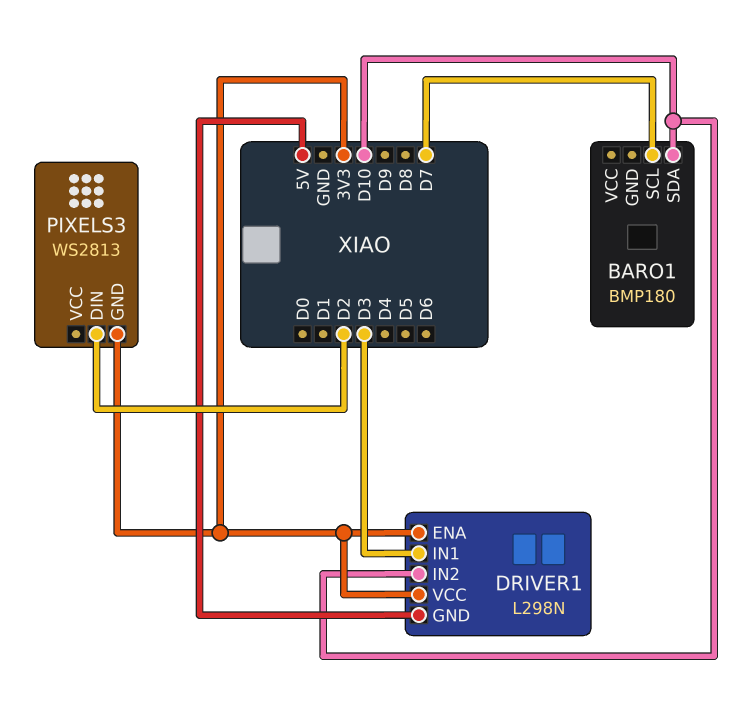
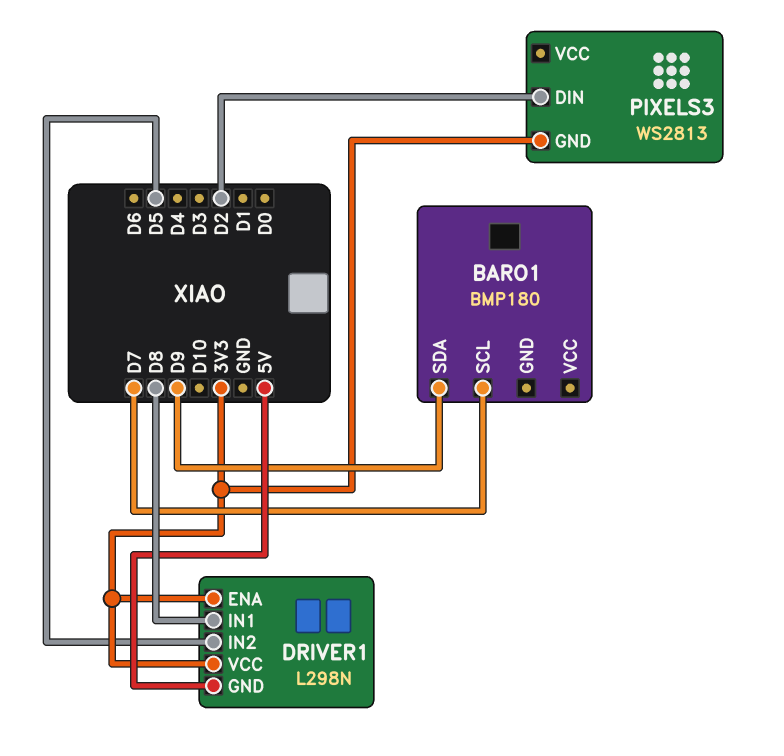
BARO1 pin SDA: D10 -> D9
DRIVER1 pin IN1: D3 -> D8
DRIVER1 pin IN2: D10 -> D5

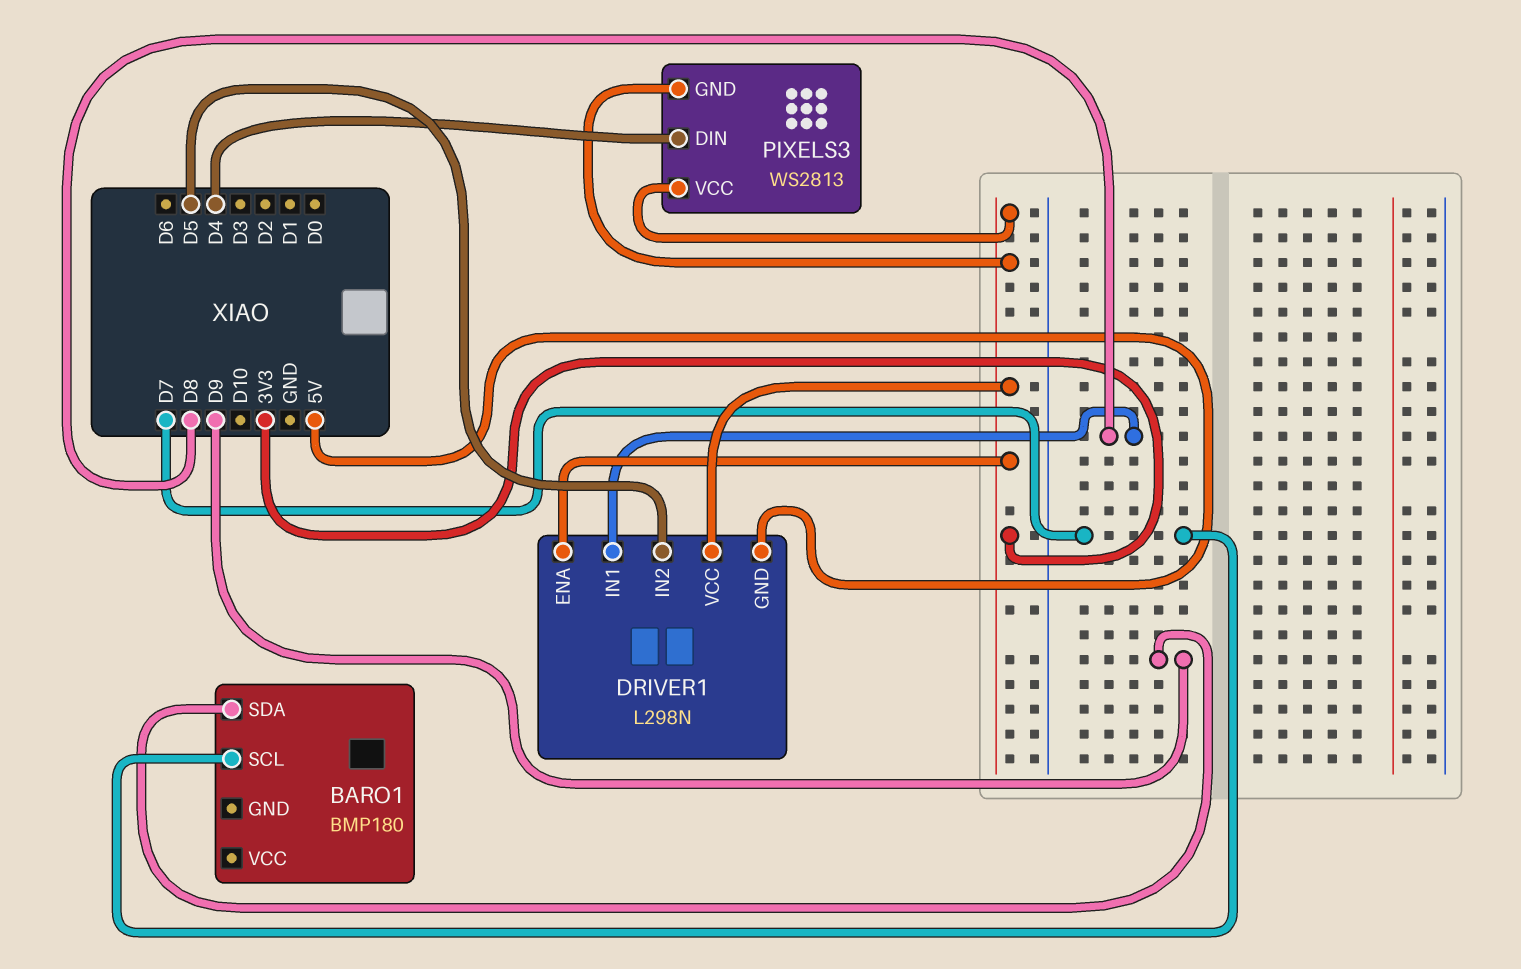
PIXELS3 pin DIN: D2 -> D4
PIXELS3 pin VCC: none -> 3V3

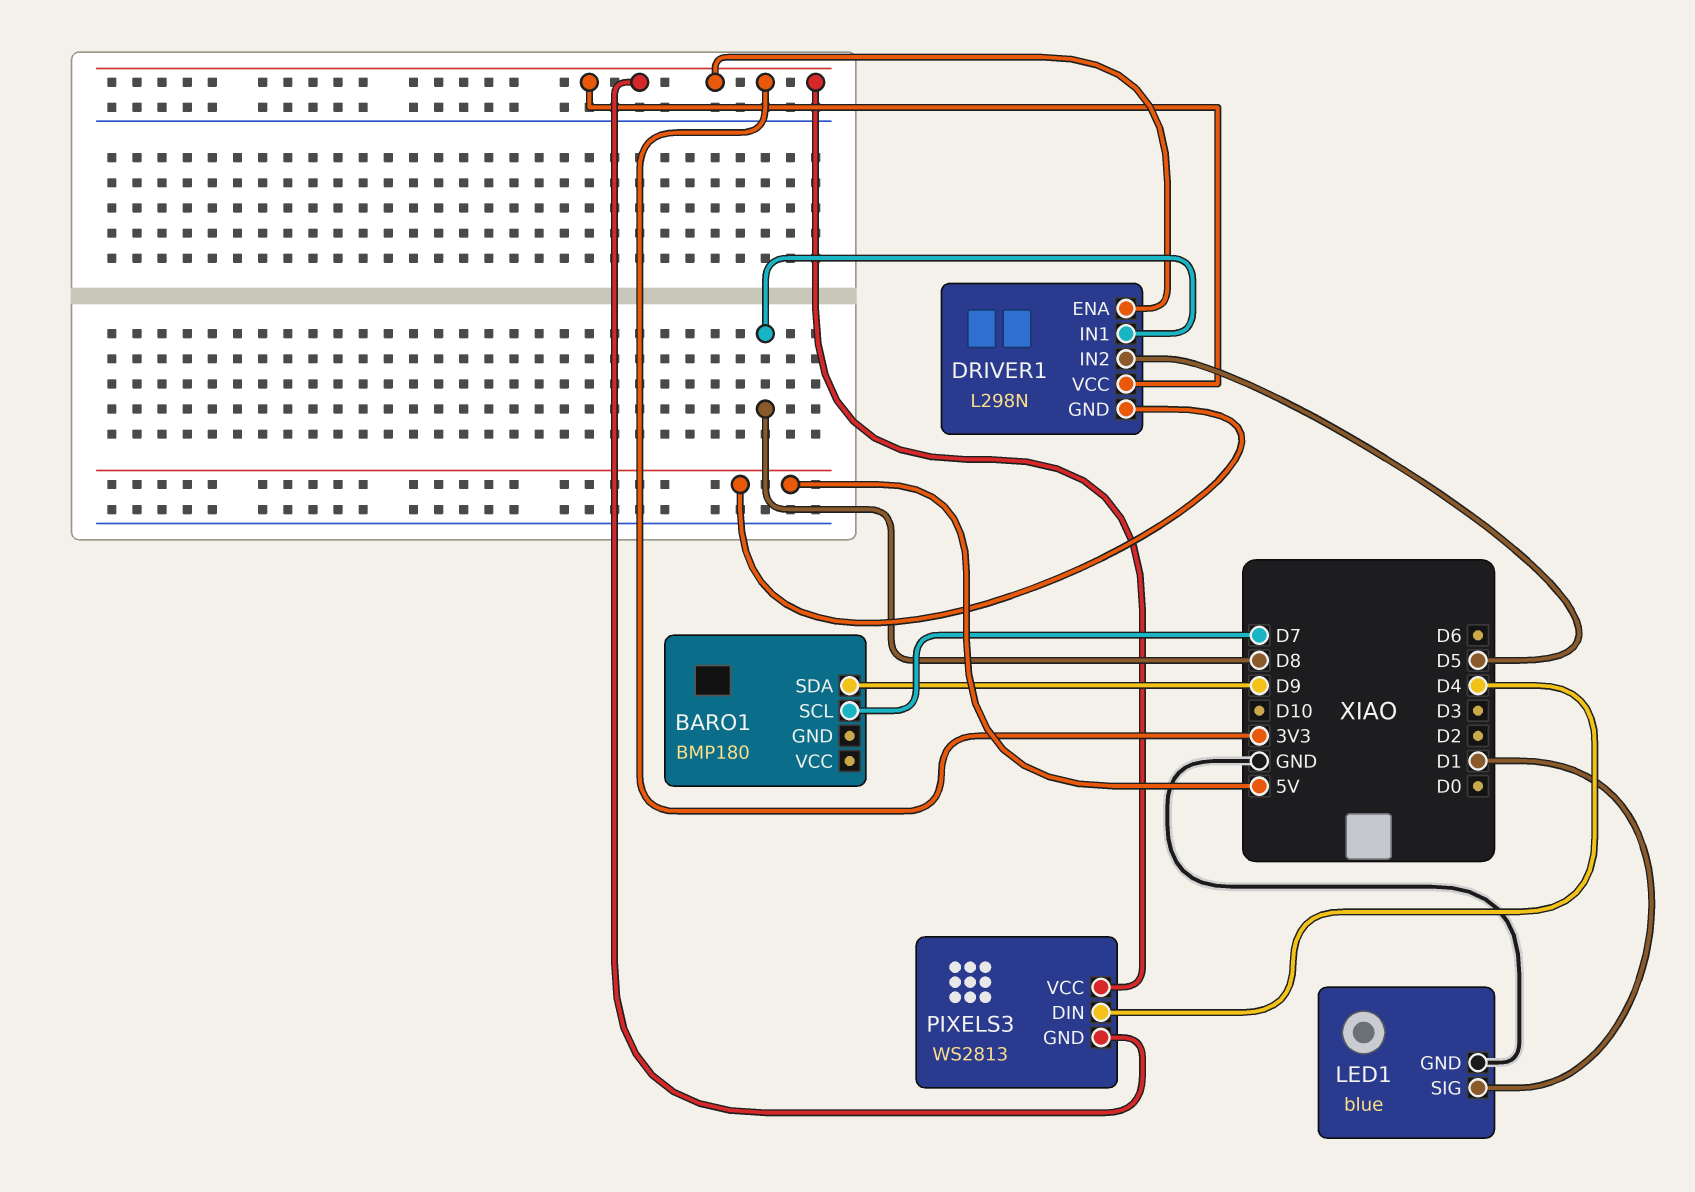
LED1: none -> blue
LED1 pin GND: none -> GND
LED1 pin SIG: none -> D1

